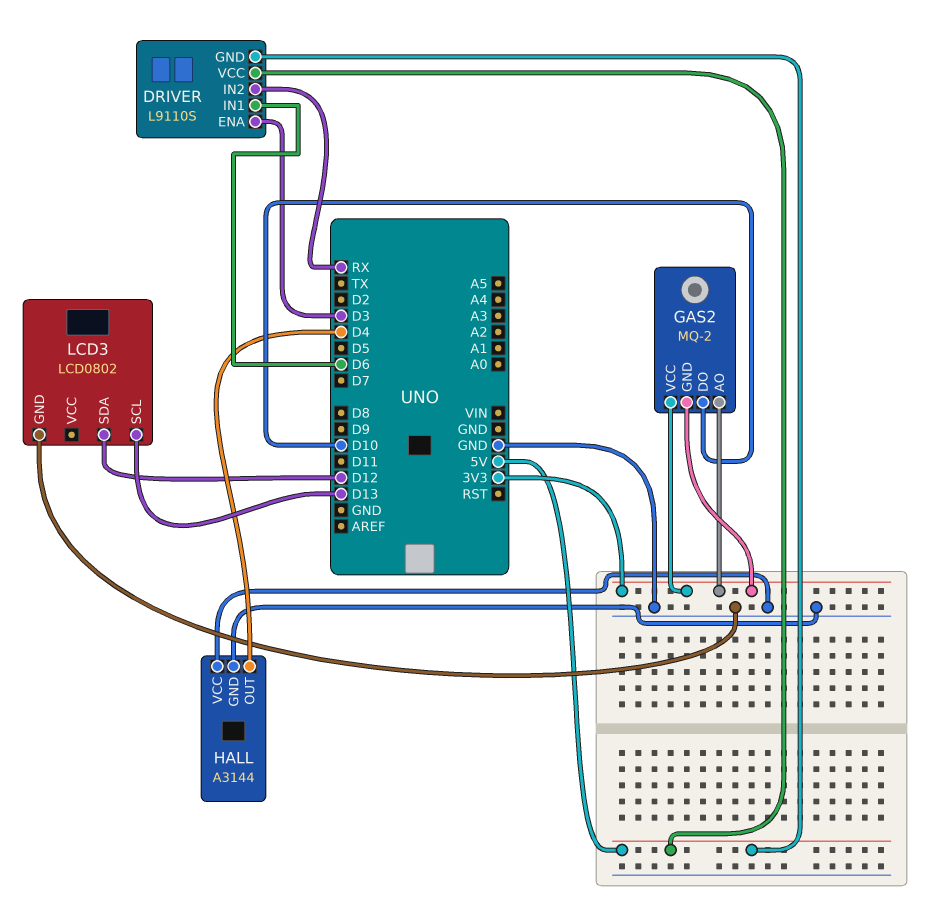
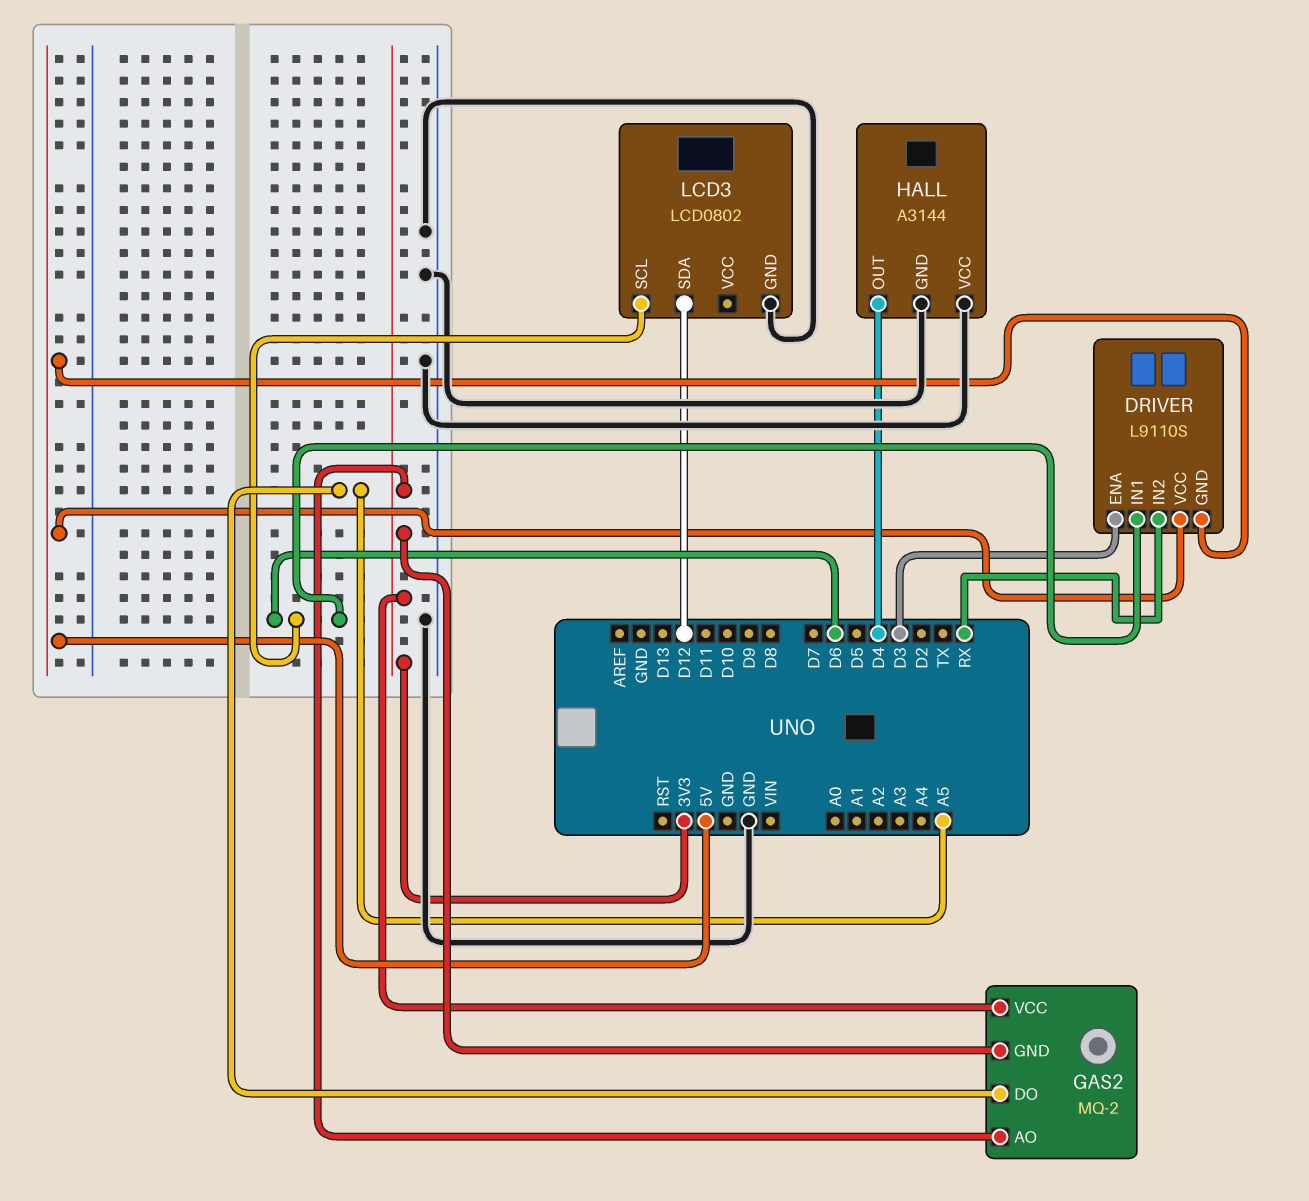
GAS2 pin DO: D10 -> A5
LCD3 pin SCL: D13 -> D6

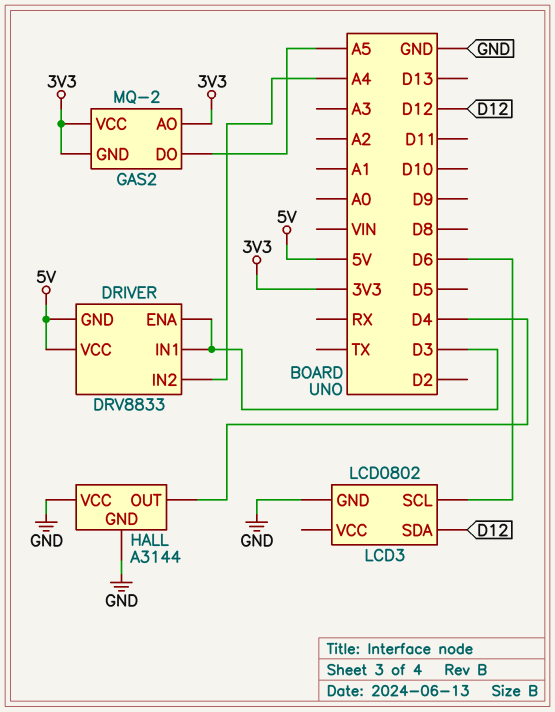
DRIVER: L9110S -> DRV8833
DRIVER pin IN1: D6 -> D3
DRIVER pin IN2: RX -> A4

